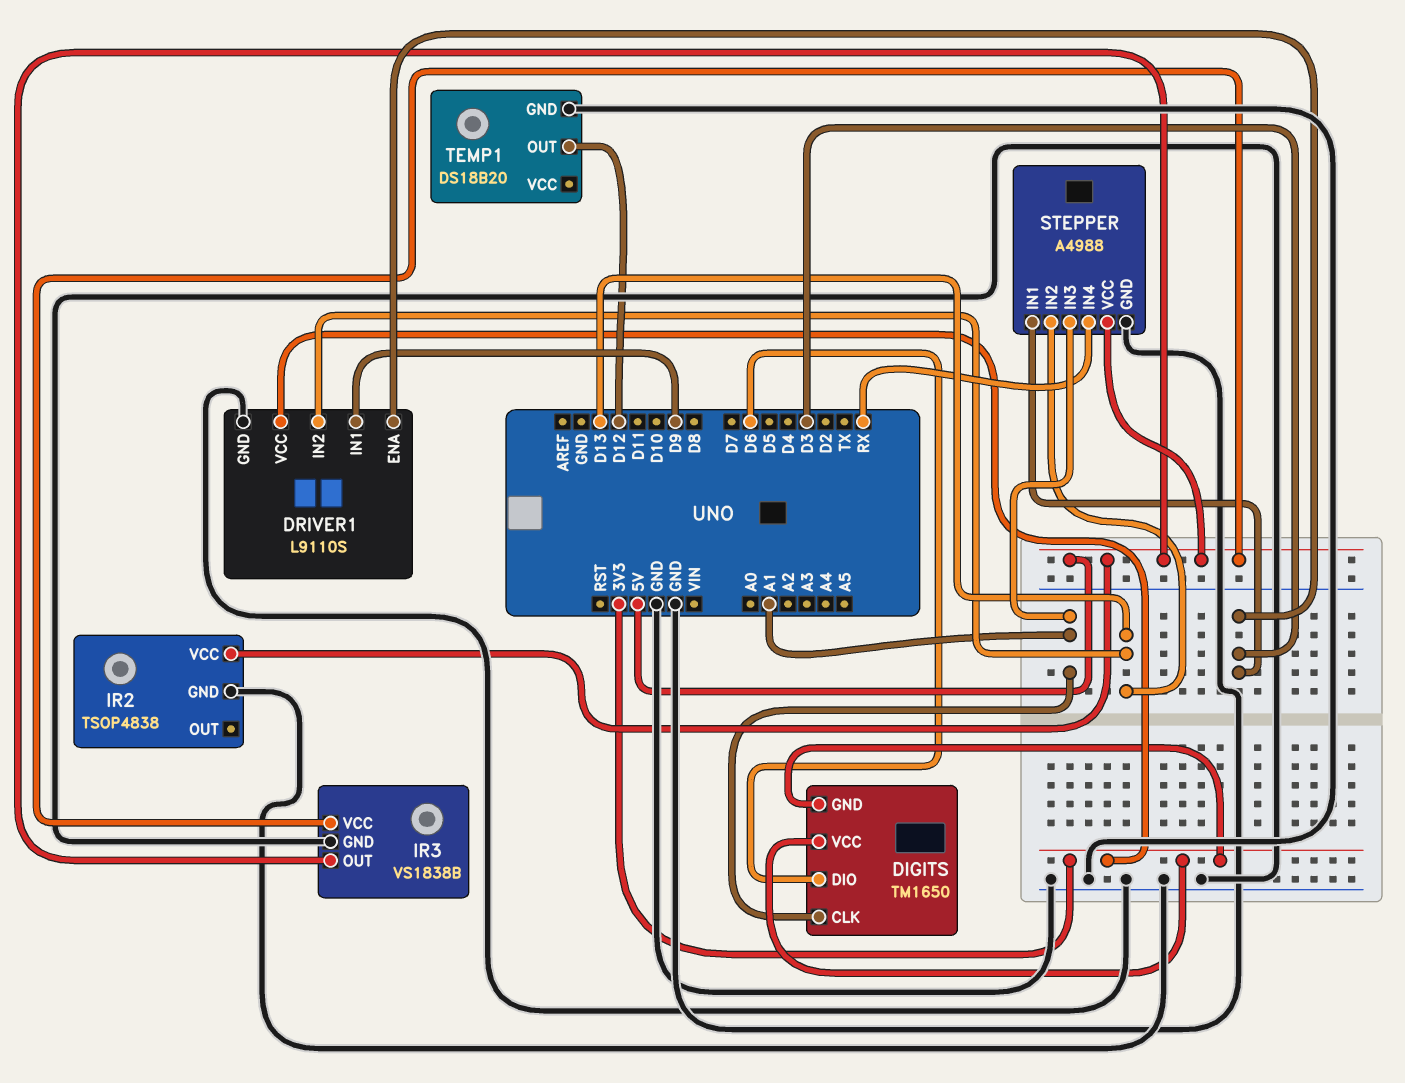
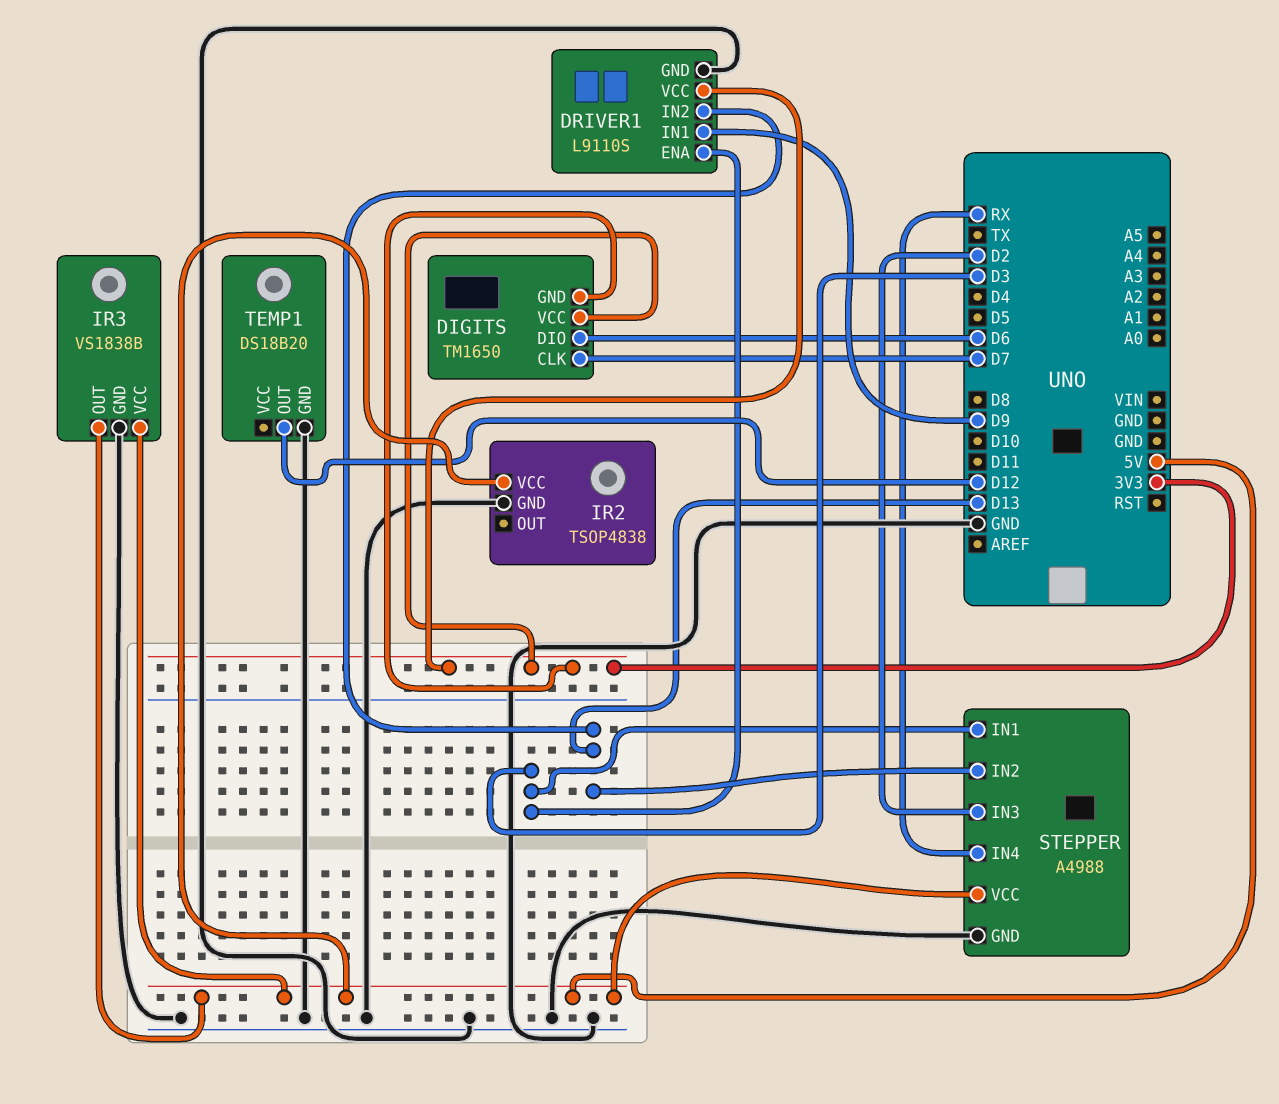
DIGITS pin CLK: A1 -> D7
STEPPER pin IN3: A1 -> D2

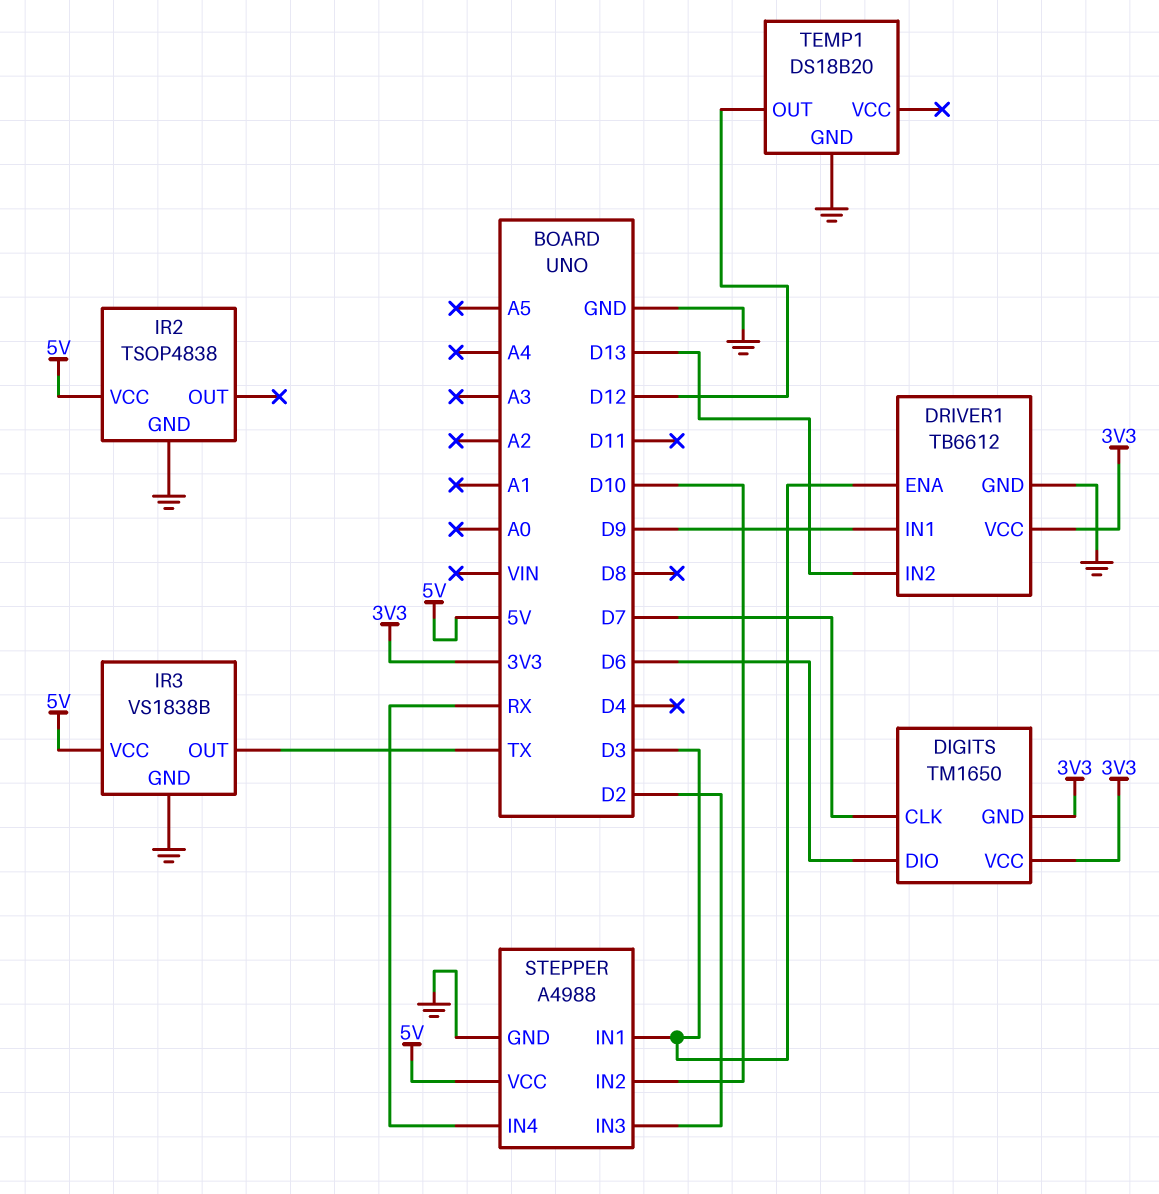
DRIVER1: L9110S -> TB6612
IR3 pin OUT: 5V -> TX
STEPPER pin IN2: D13 -> D10

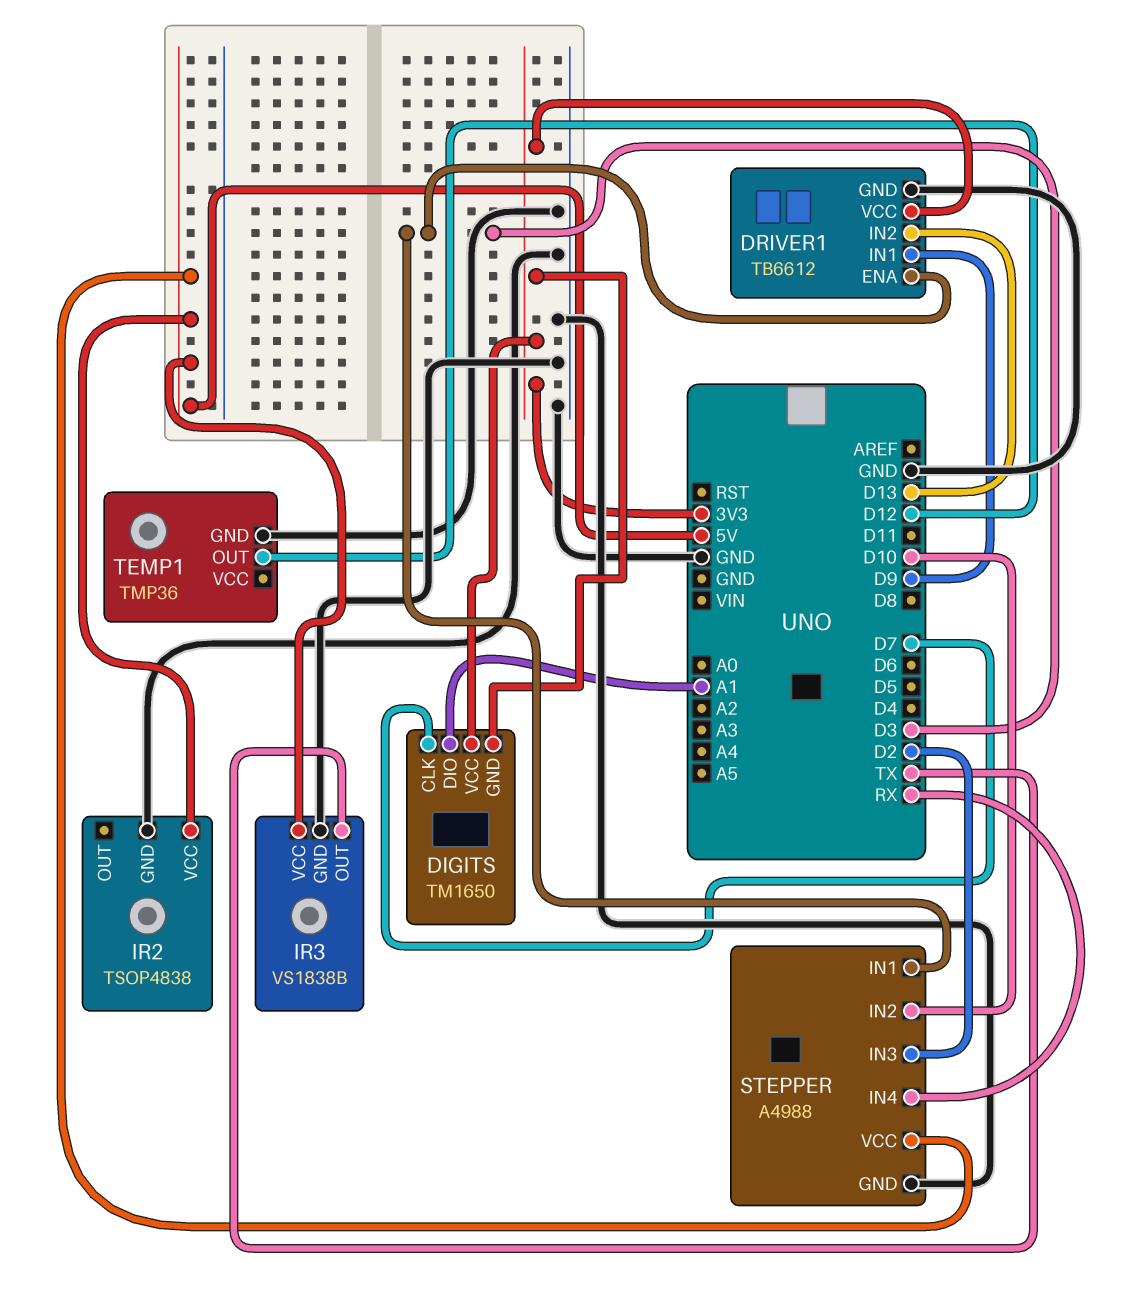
DIGITS pin DIO: D6 -> A1
TEMP1: DS18B20 -> TMP36

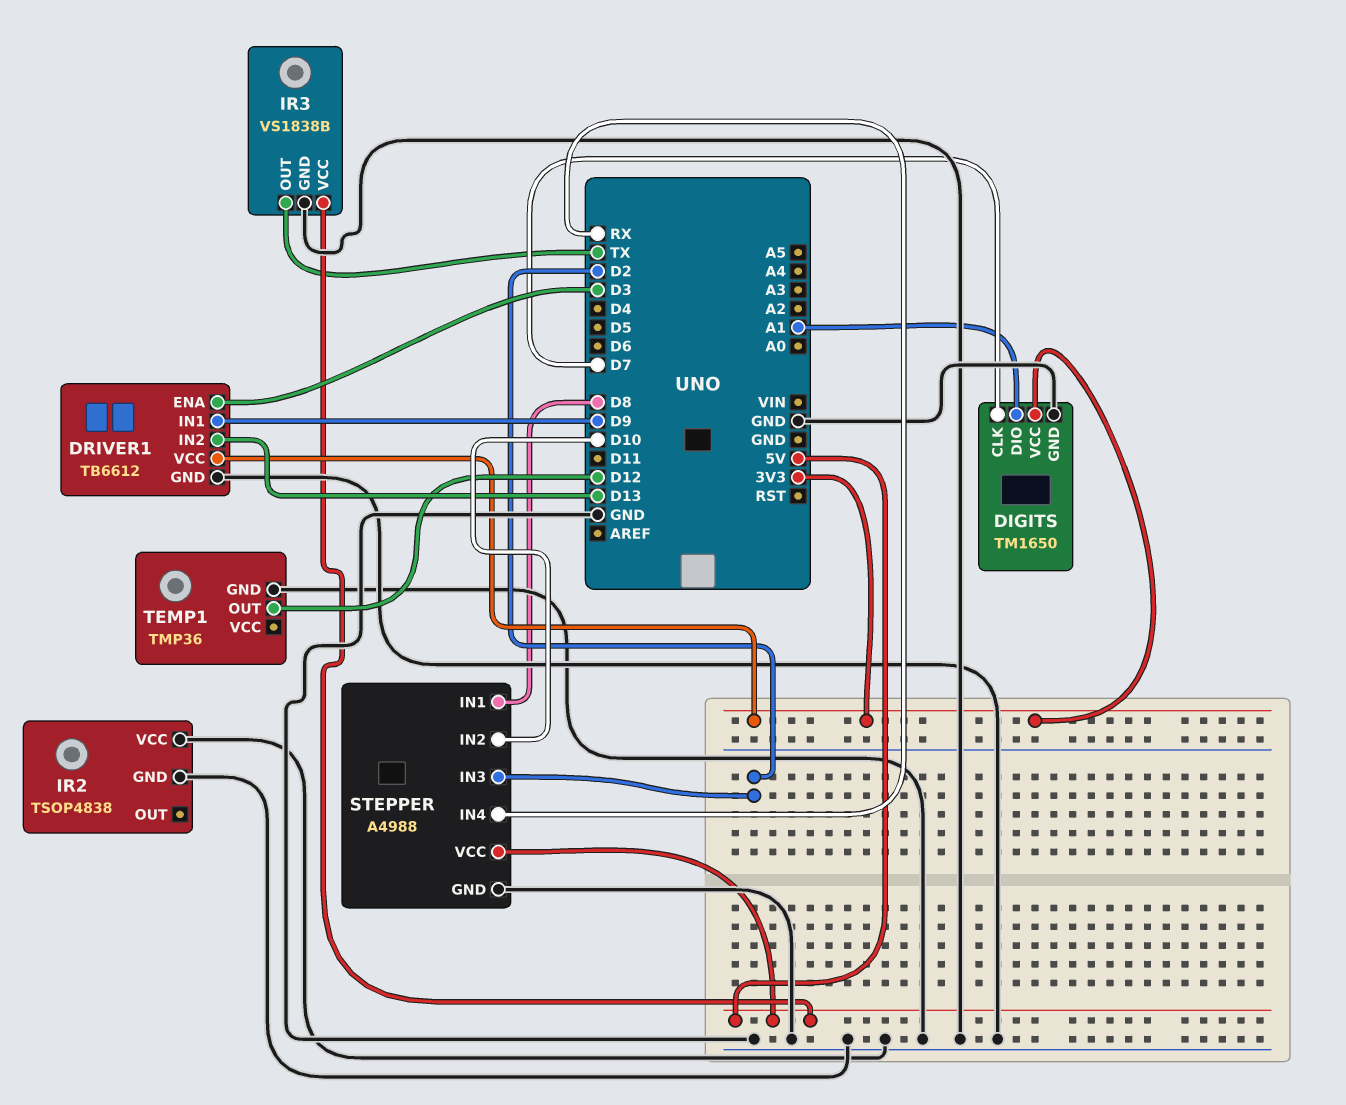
DIGITS pin GND: 3V3 -> GND
IR2 pin VCC: 5V -> GND
STEPPER pin IN1: D3 -> D8

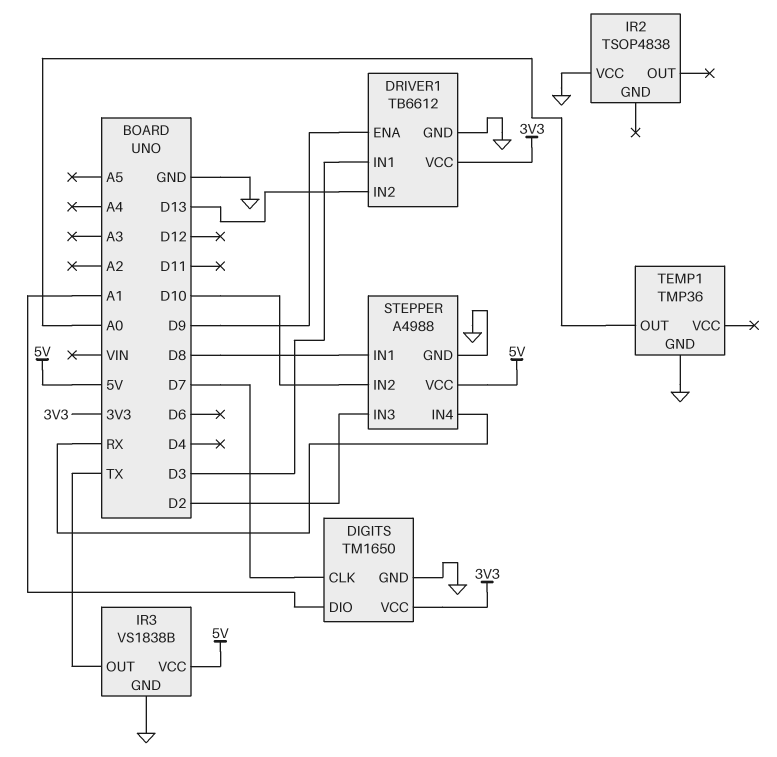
DRIVER1 pin ENA: D3 -> D9
DRIVER1 pin IN1: D9 -> D3
IR2 pin GND: GND -> none
TEMP1 pin OUT: D12 -> A0

